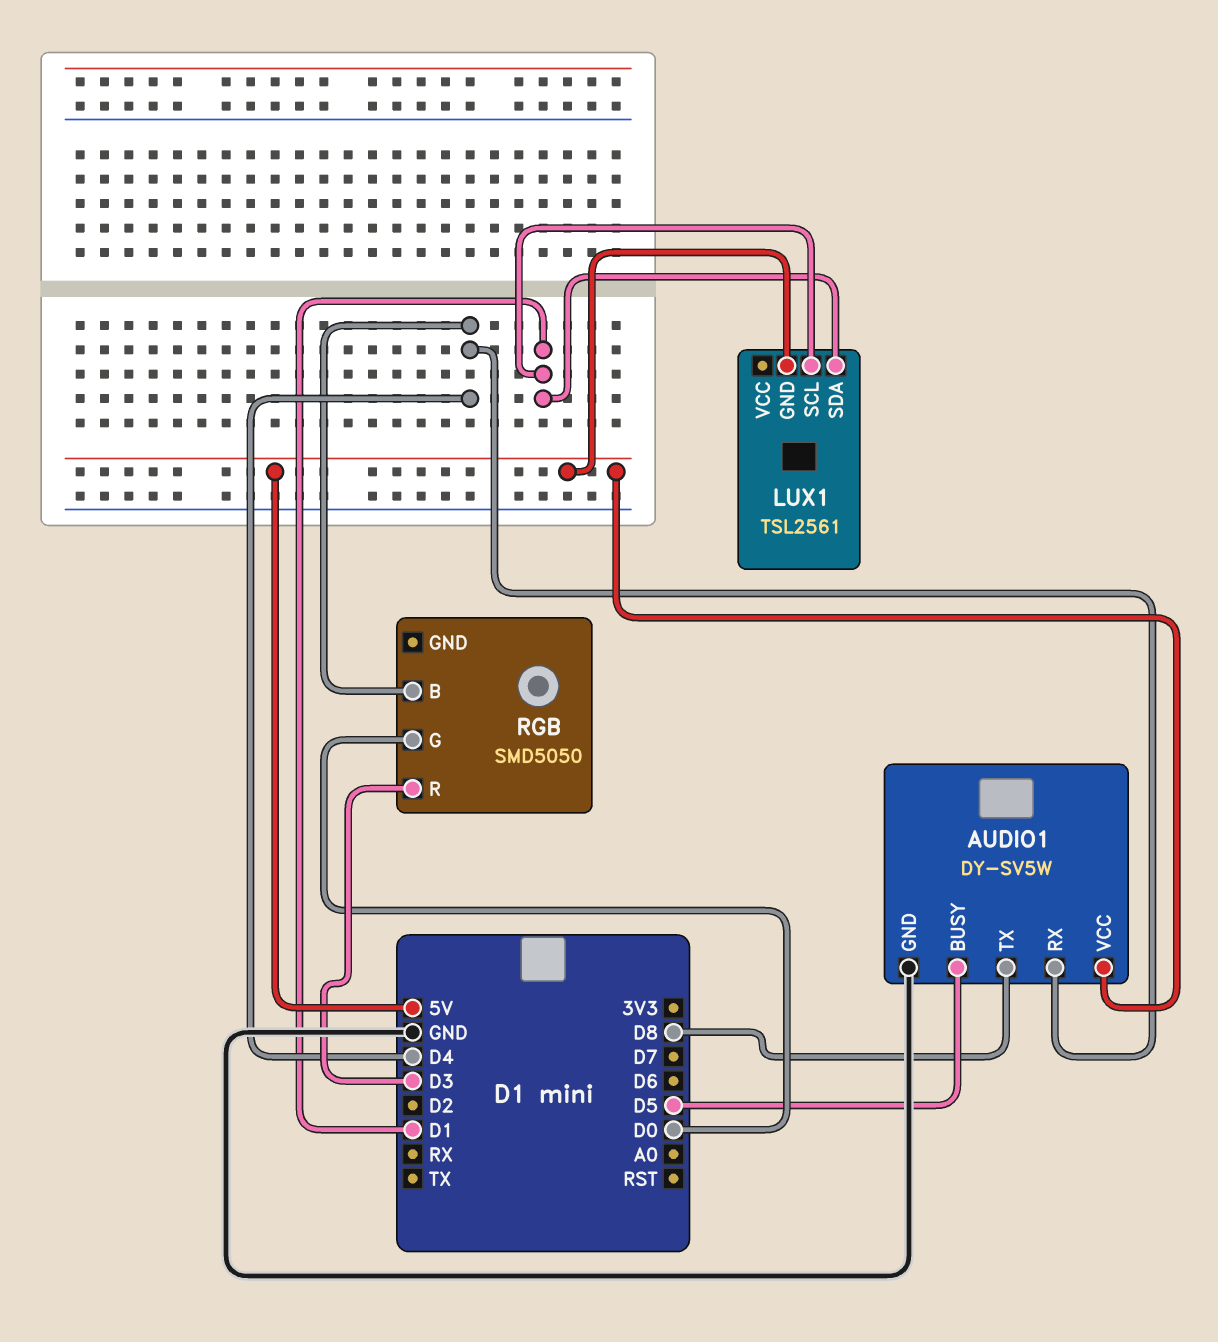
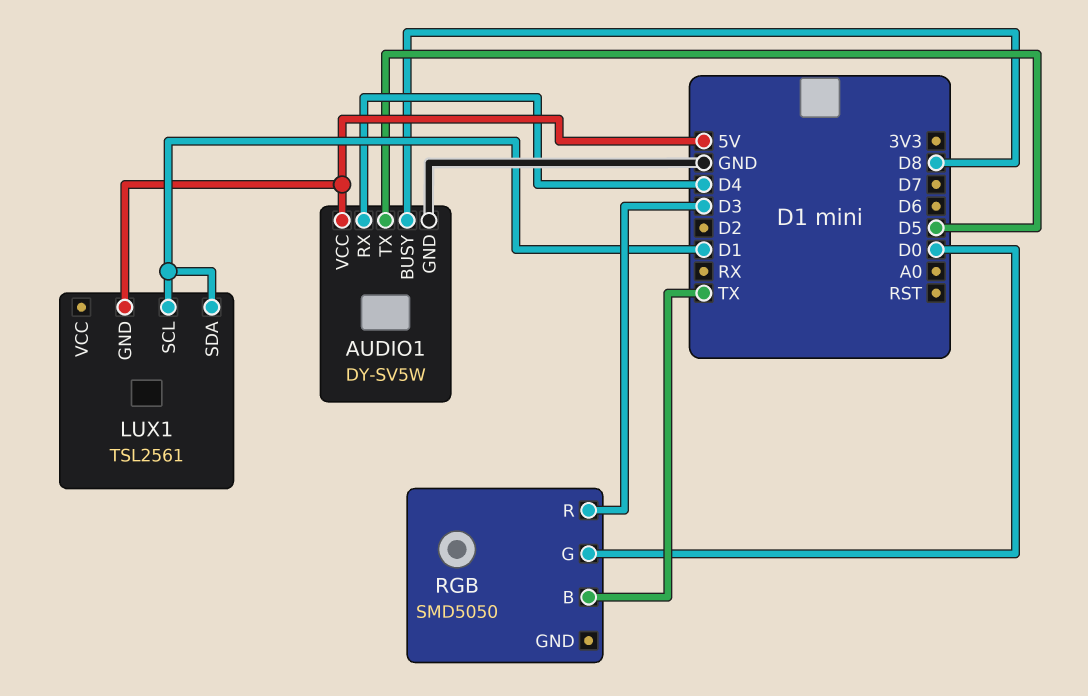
AUDIO1 pin BUSY: D5 -> D8
AUDIO1 pin TX: D8 -> D5
RGB pin B: D4 -> TX

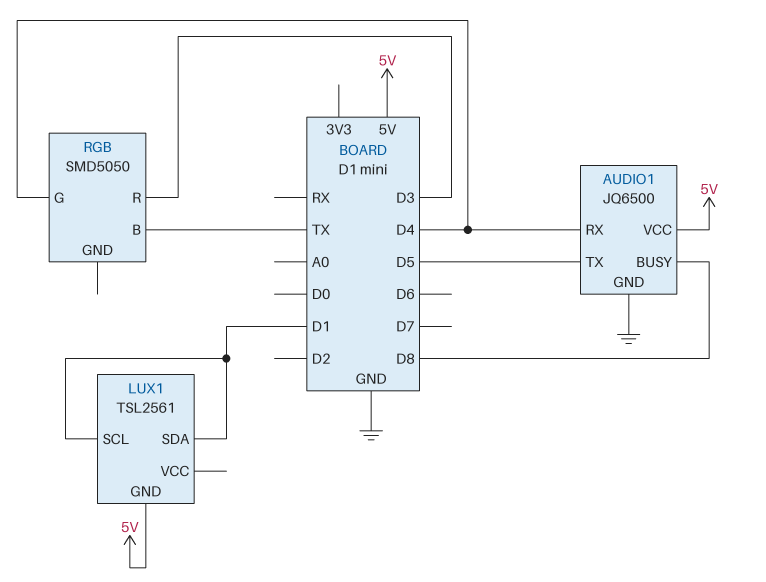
AUDIO1: DY-SV5W -> JQ6500
RGB pin G: D0 -> D4

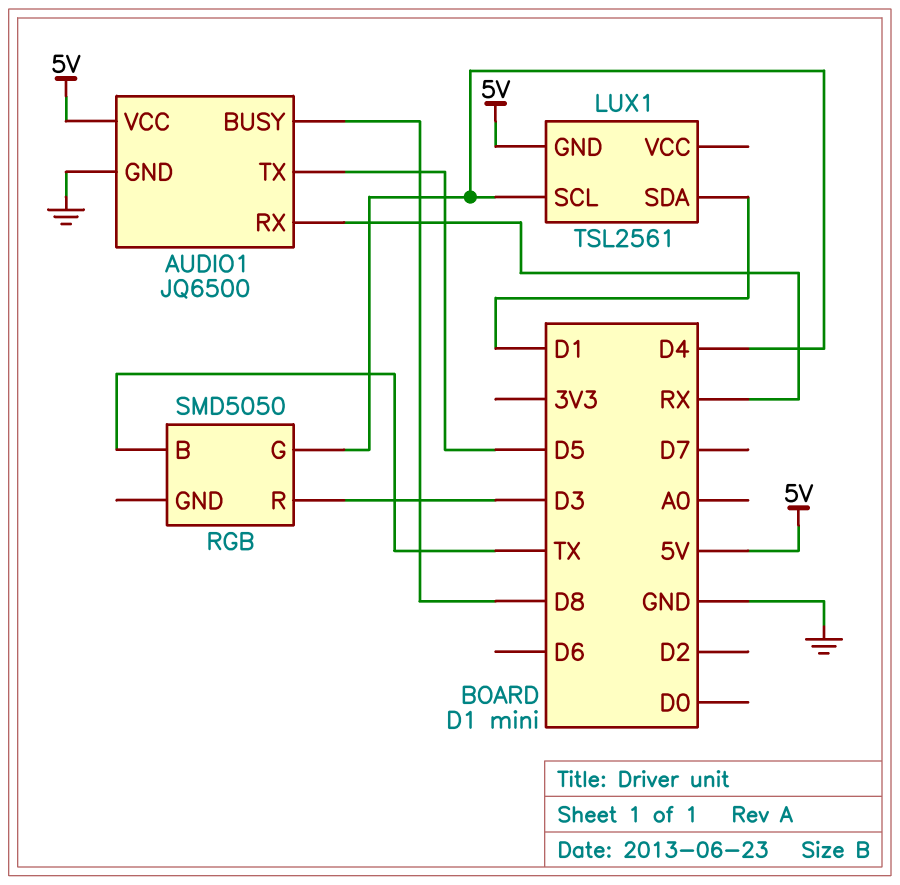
AUDIO1 pin RX: D4 -> RX
LUX1 pin SCL: D1 -> D4

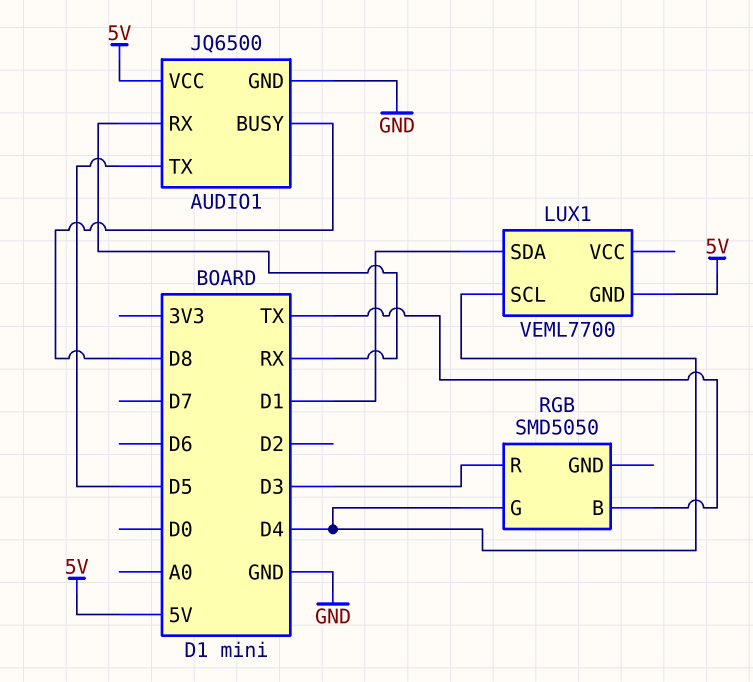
LUX1: TSL2561 -> VEML7700

